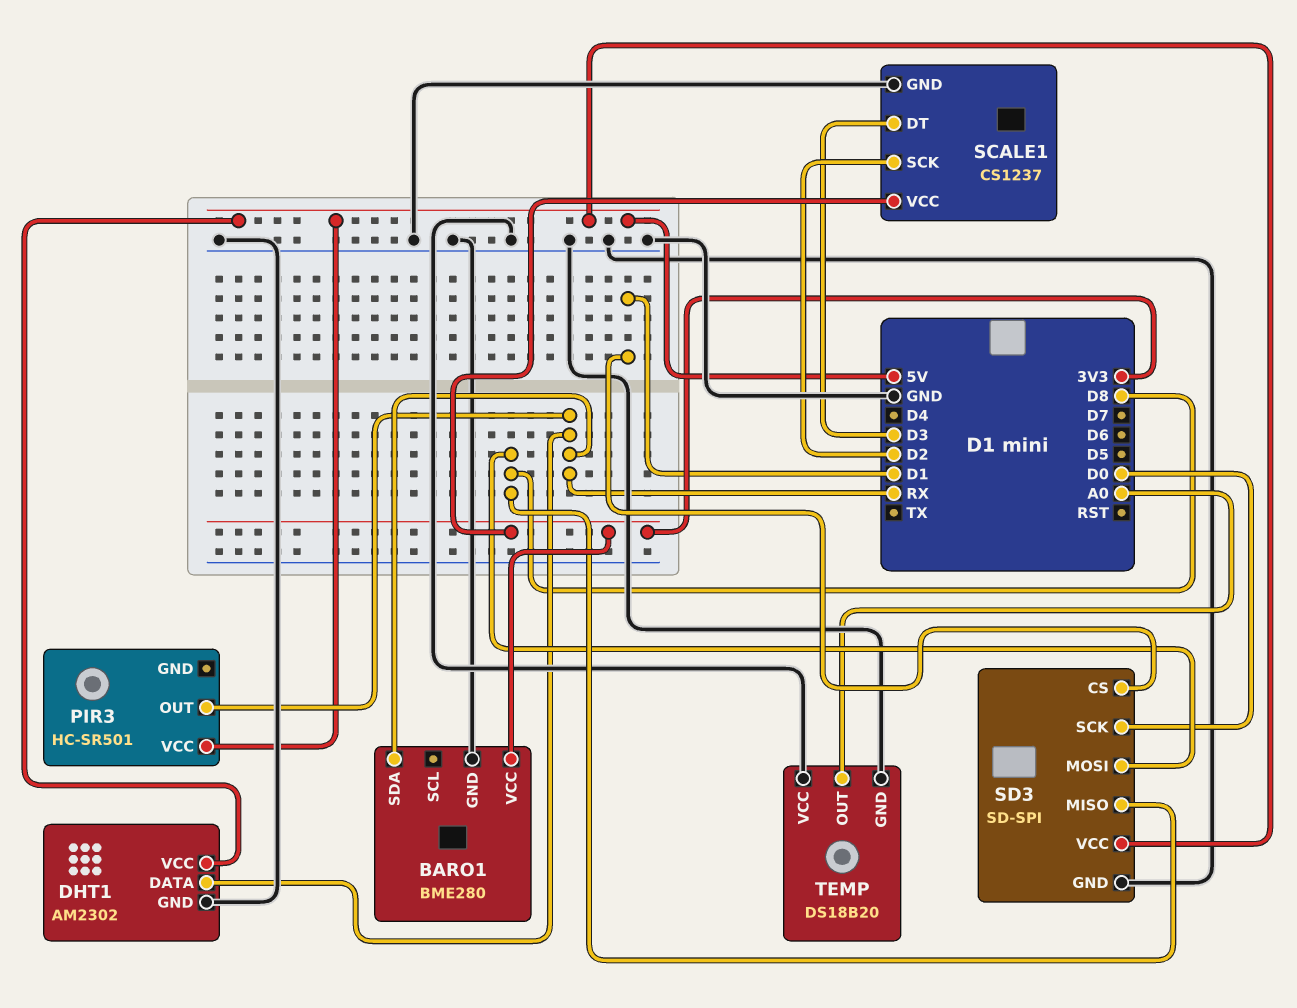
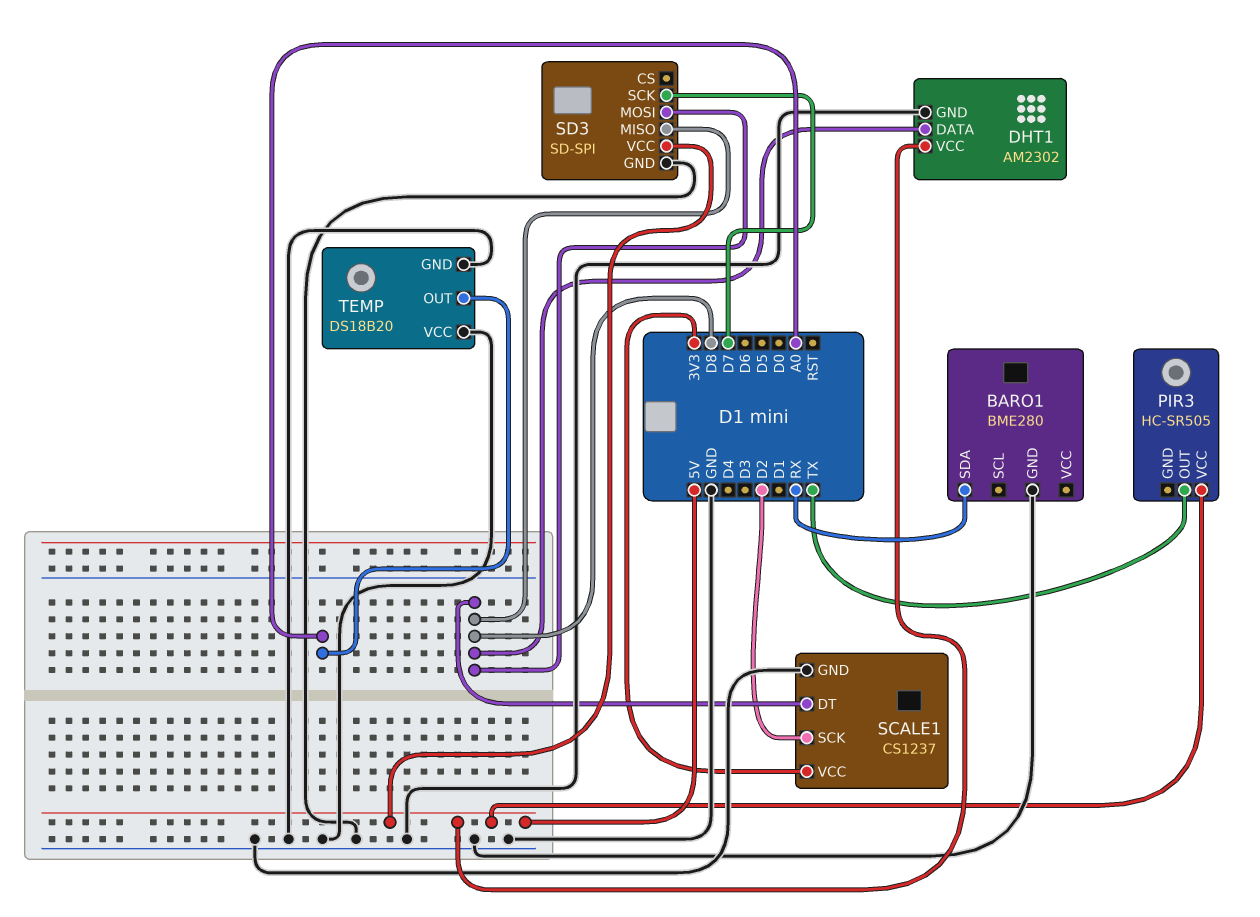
BARO1 pin VCC: 3V3 -> none
DHT1 pin DATA: RX -> D8
PIR3: HC-SR501 -> HC-SR505
PIR3 pin OUT: RX -> TX
SCALE1 pin DT: D3 -> D8
SD3 pin CS: D1 -> none
SD3 pin SCK: D0 -> D7

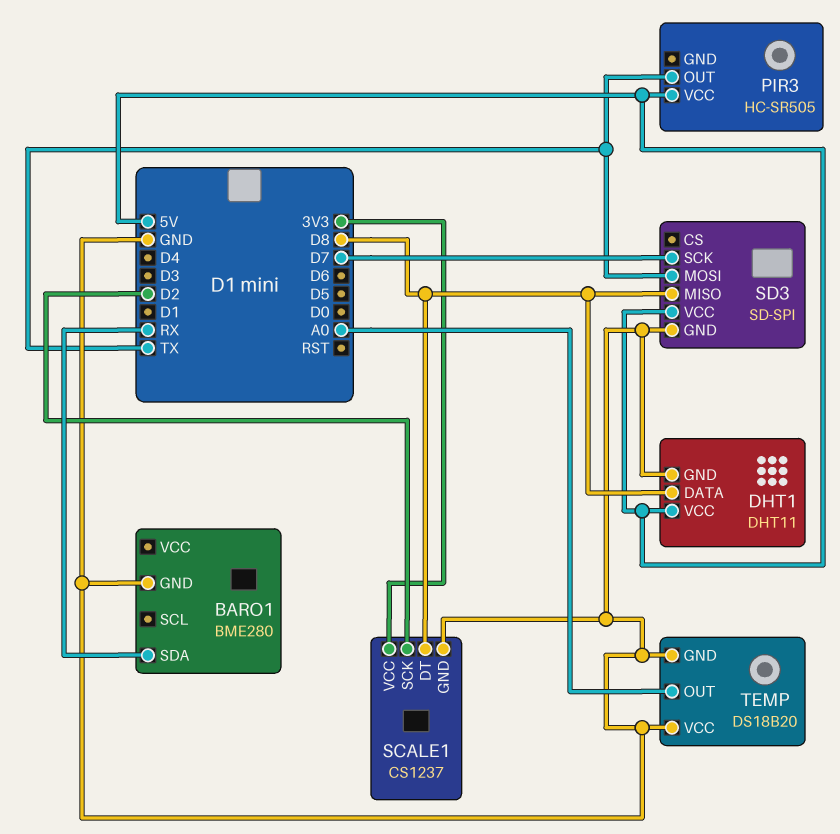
DHT1: AM2302 -> DHT11
SD3 pin MOSI: D8 -> TX

